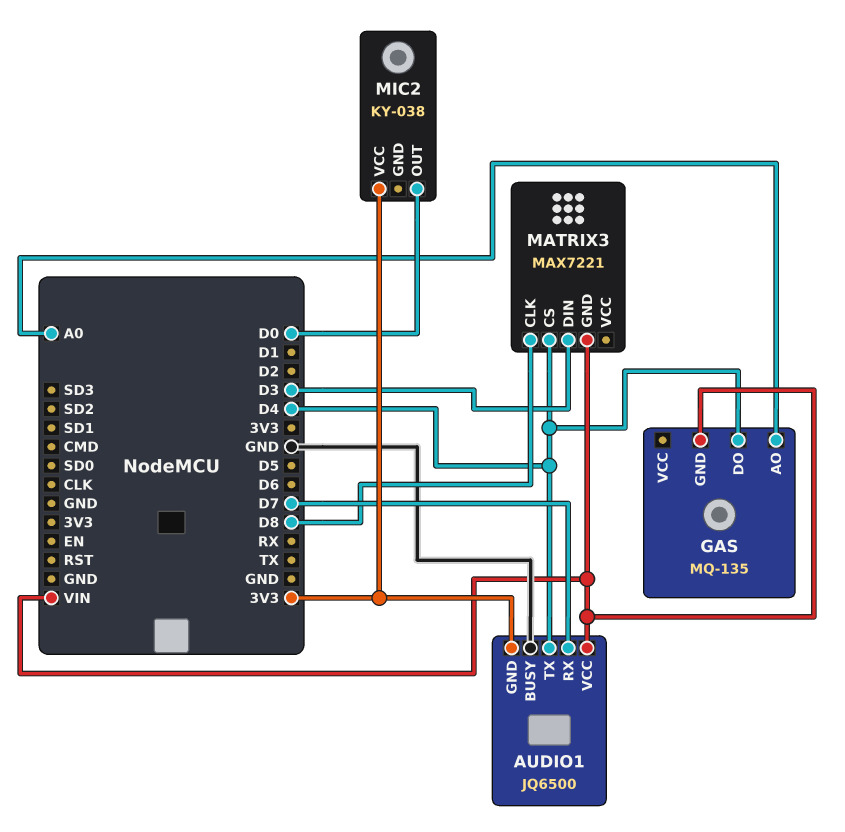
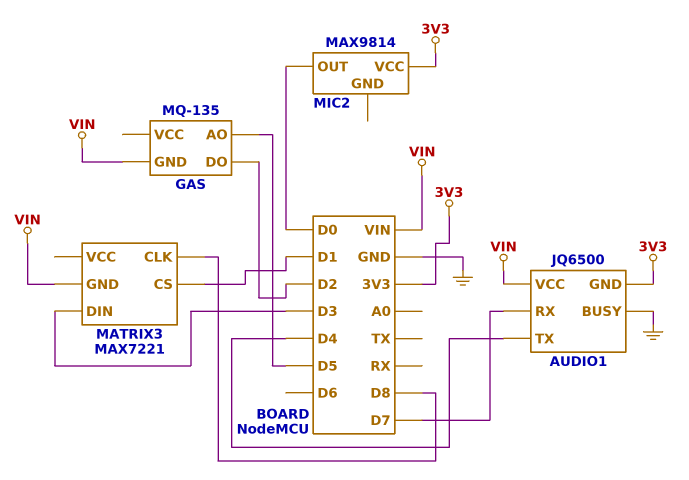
GAS pin AO: A0 -> D5
GAS pin DO: D4 -> D2
MATRIX3 pin CS: D4 -> D1
MIC2: KY-038 -> MAX9814

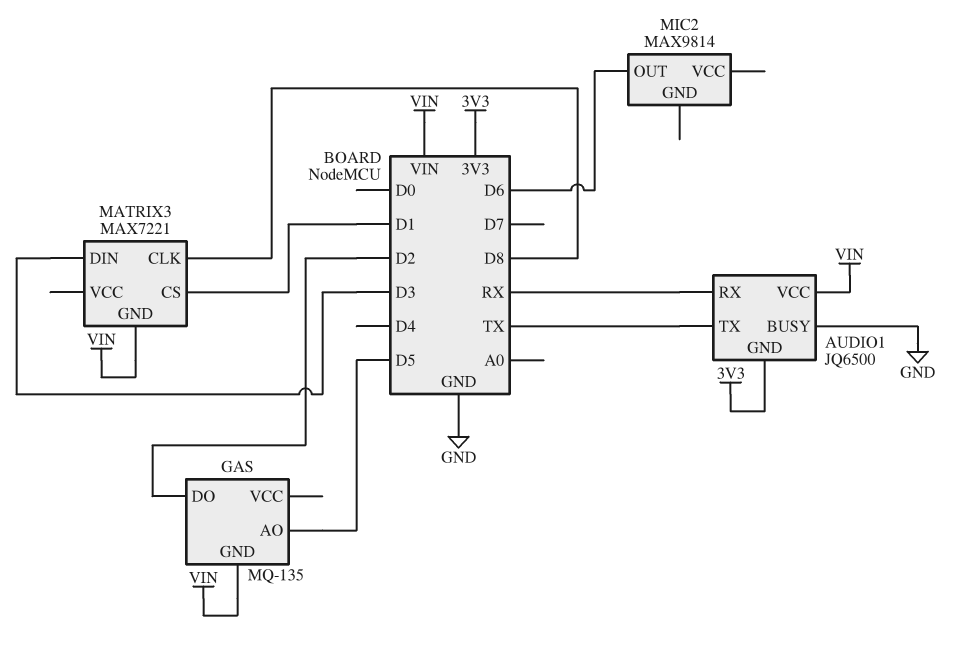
AUDIO1 pin RX: D7 -> RX
AUDIO1 pin TX: D4 -> TX
MIC2 pin OUT: D0 -> D6
MIC2 pin VCC: 3V3 -> none

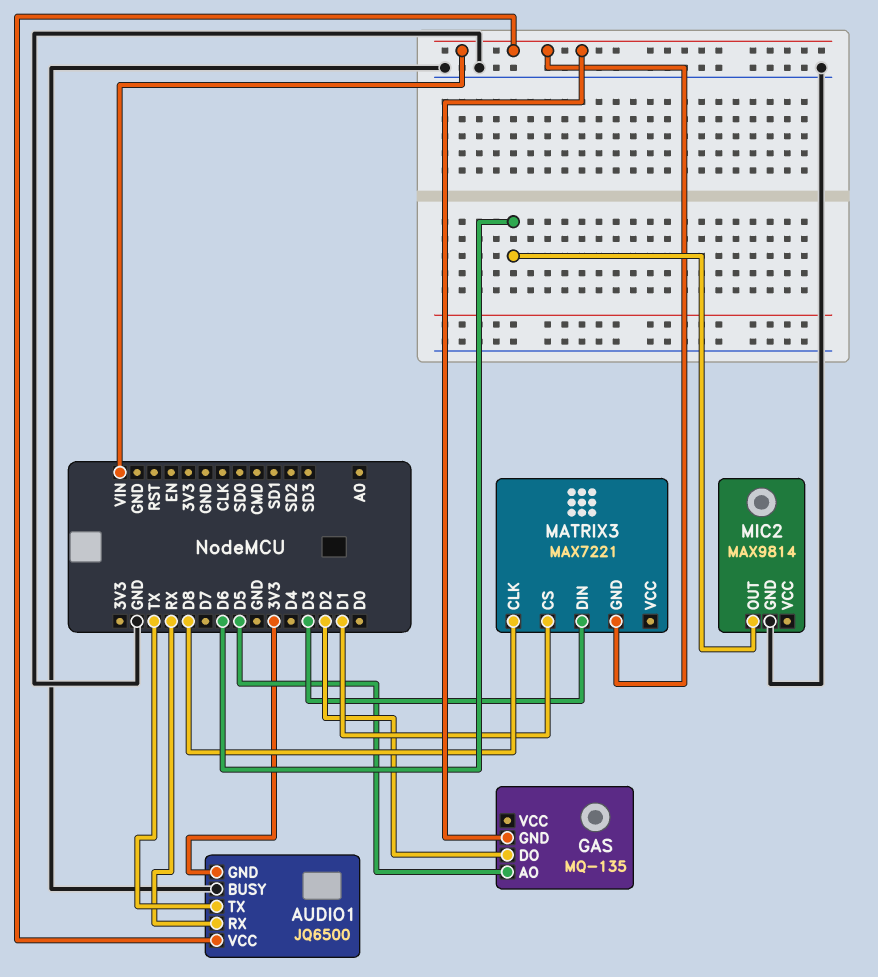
MIC2 pin GND: none -> GND

